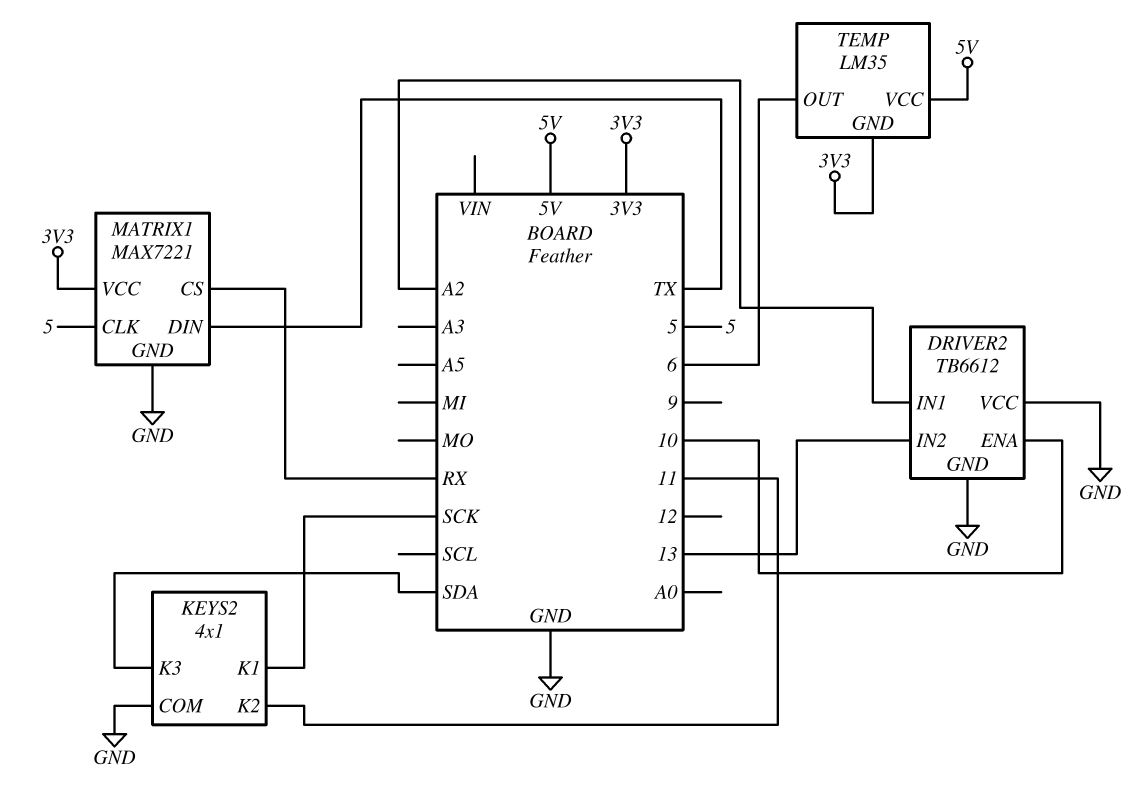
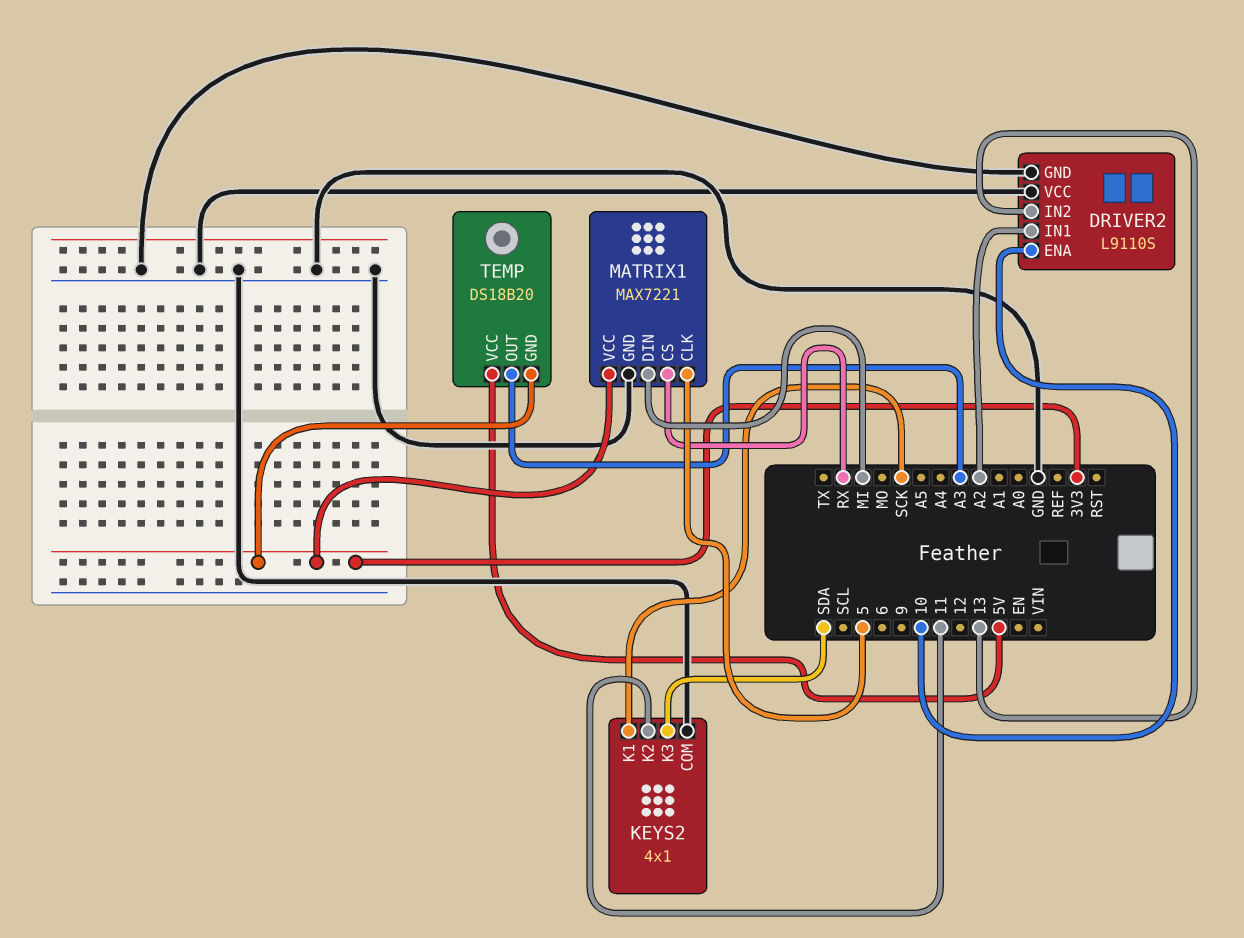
DRIVER2: TB6612 -> L9110S
MATRIX1 pin DIN: TX -> MI
TEMP: LM35 -> DS18B20
TEMP pin OUT: 6 -> A3

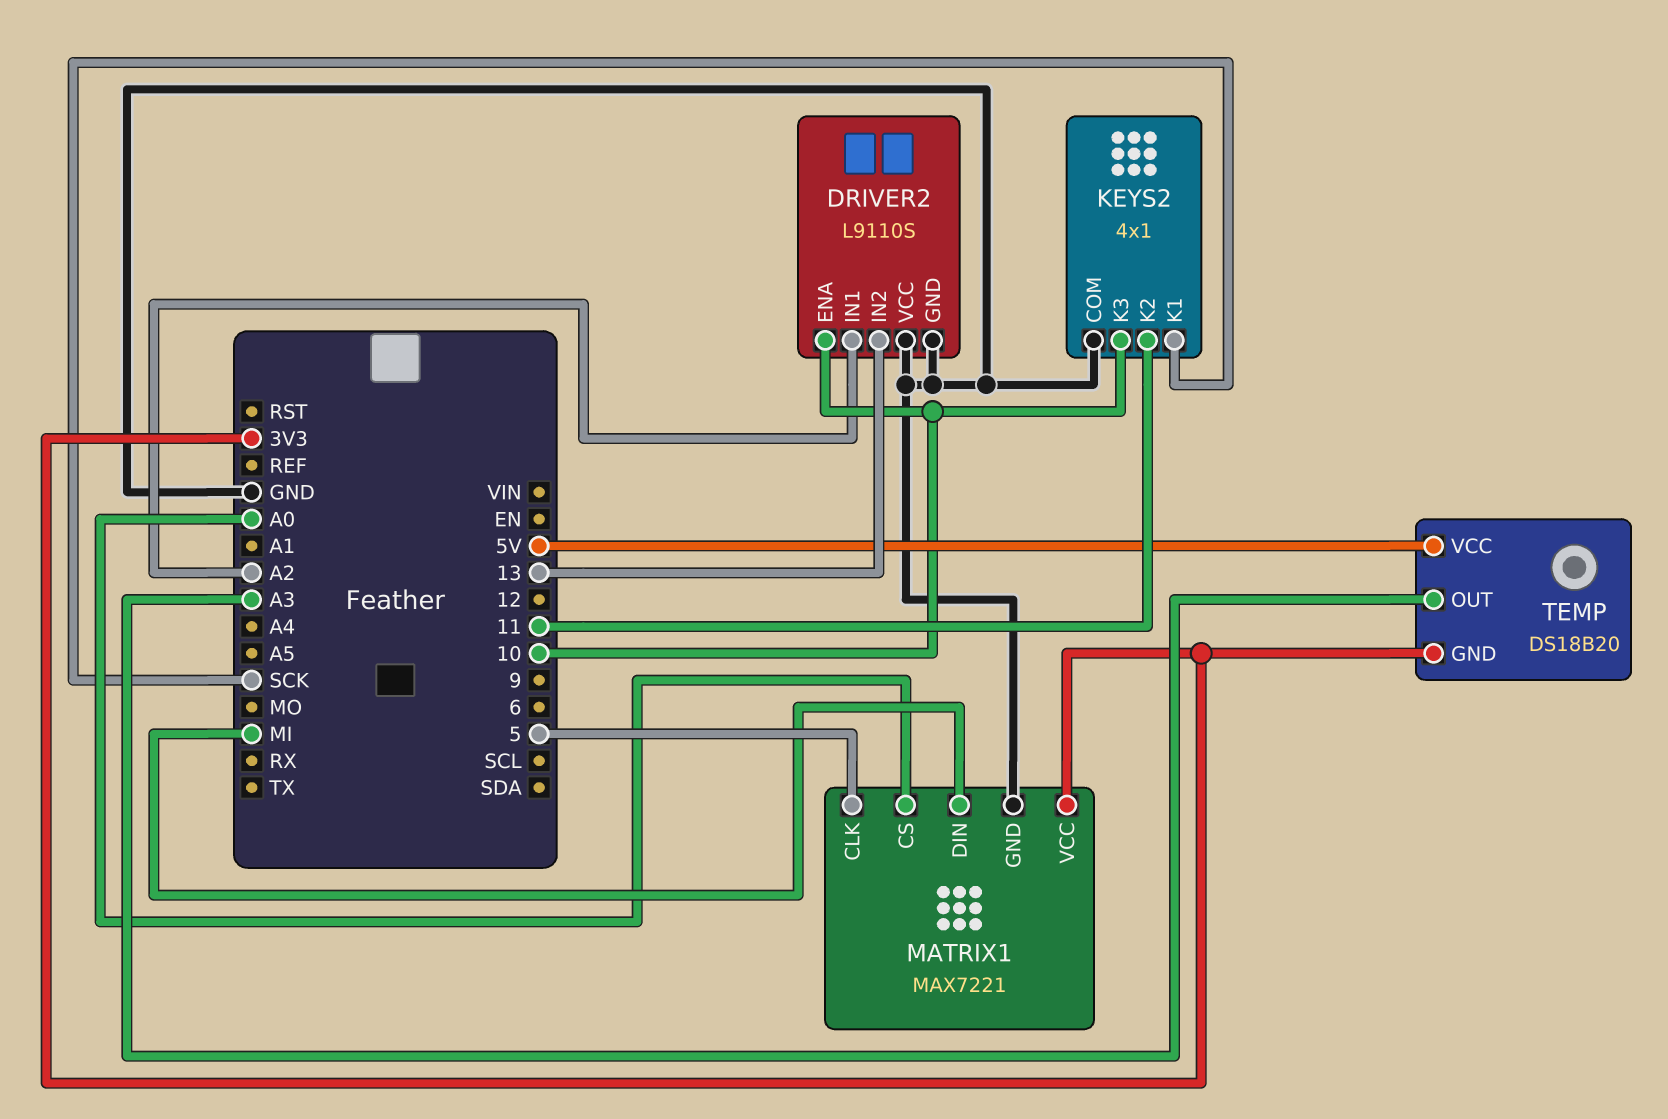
KEYS2 pin K3: SDA -> 10
MATRIX1 pin CS: RX -> A0

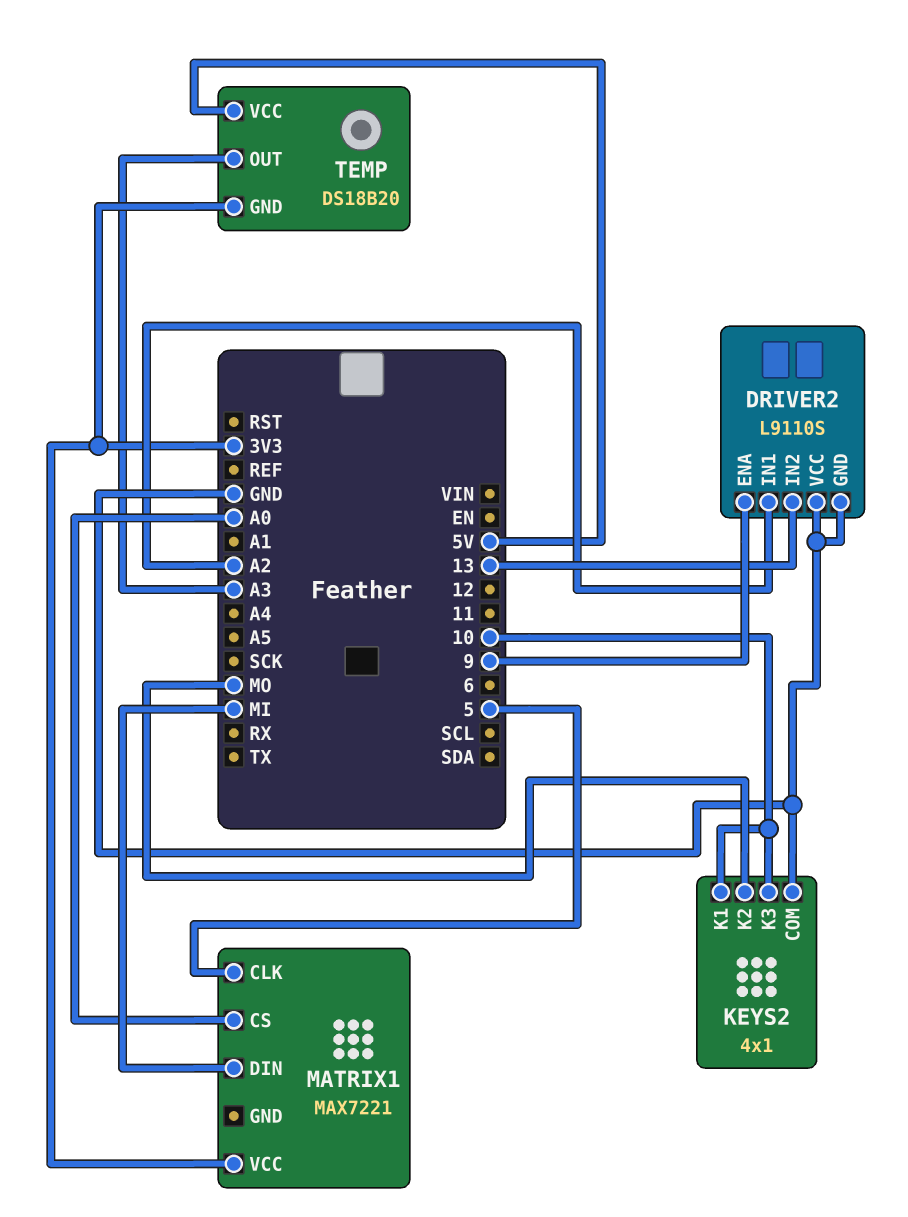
DRIVER2 pin ENA: 10 -> 9
KEYS2 pin K1: SCK -> 10
KEYS2 pin K2: 11 -> MO
MATRIX1 pin GND: GND -> none

